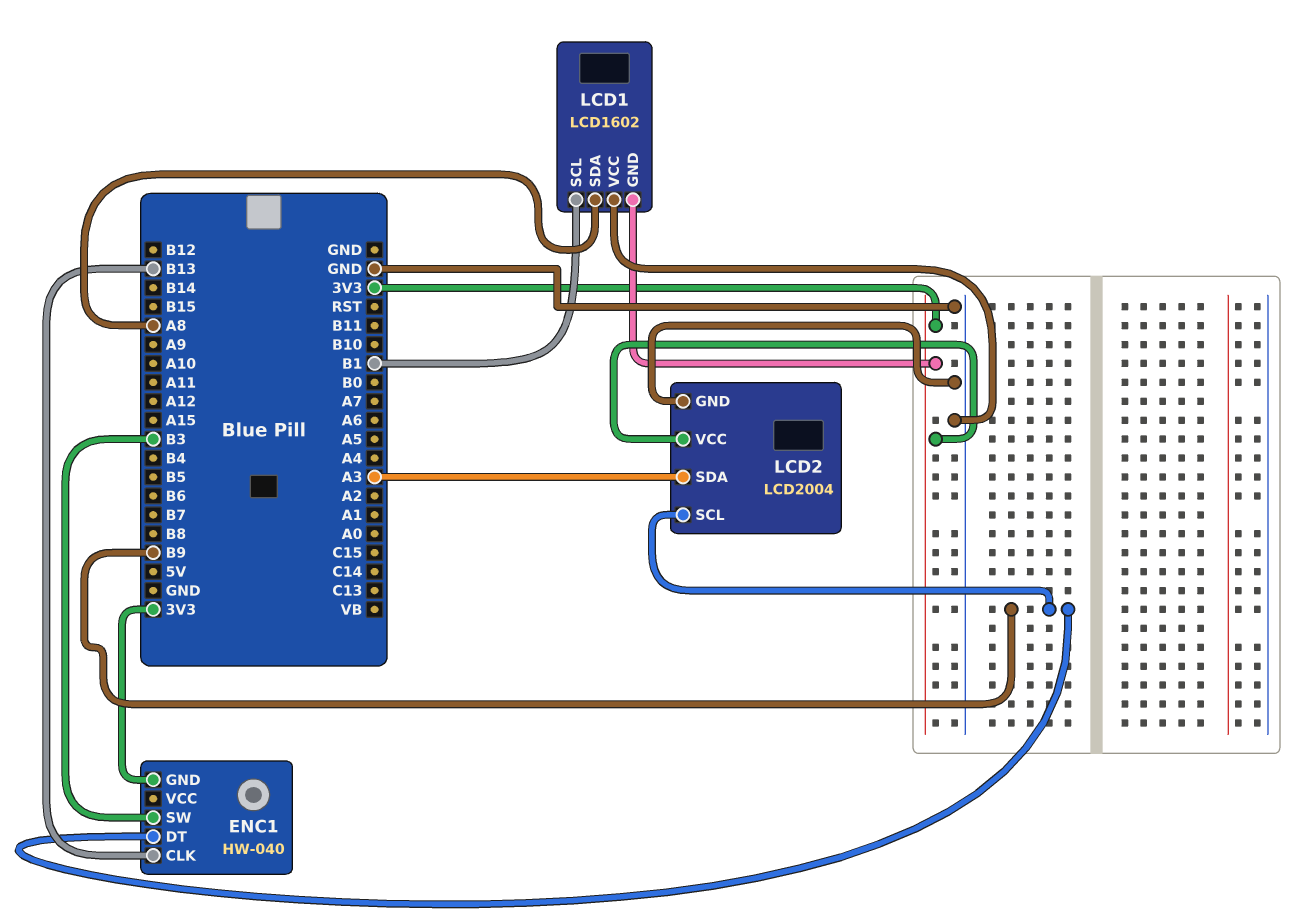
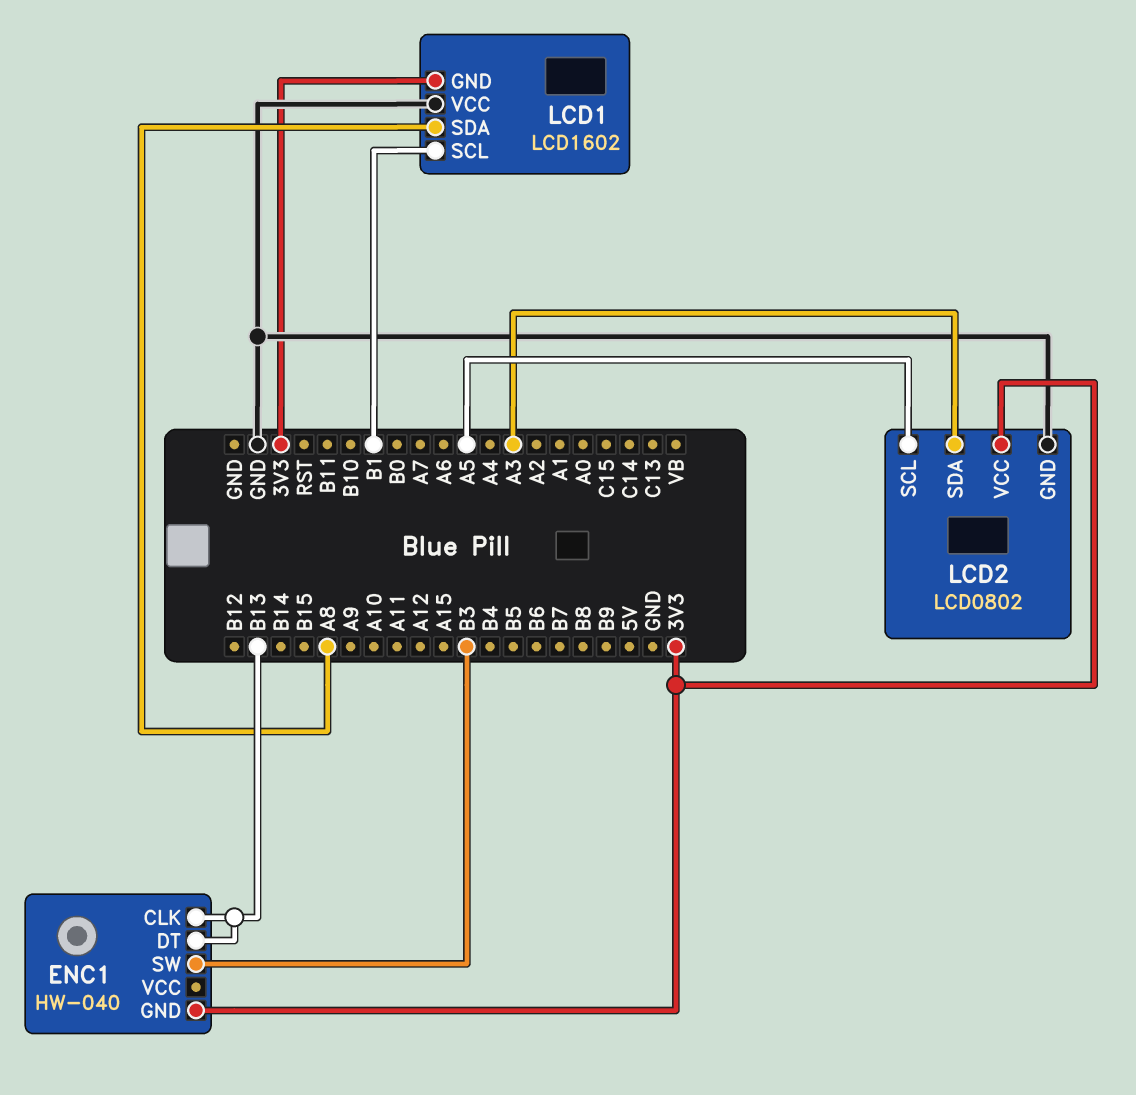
ENC1 pin DT: B9 -> B13
LCD2: LCD2004 -> LCD0802
LCD2 pin SCL: B9 -> A5

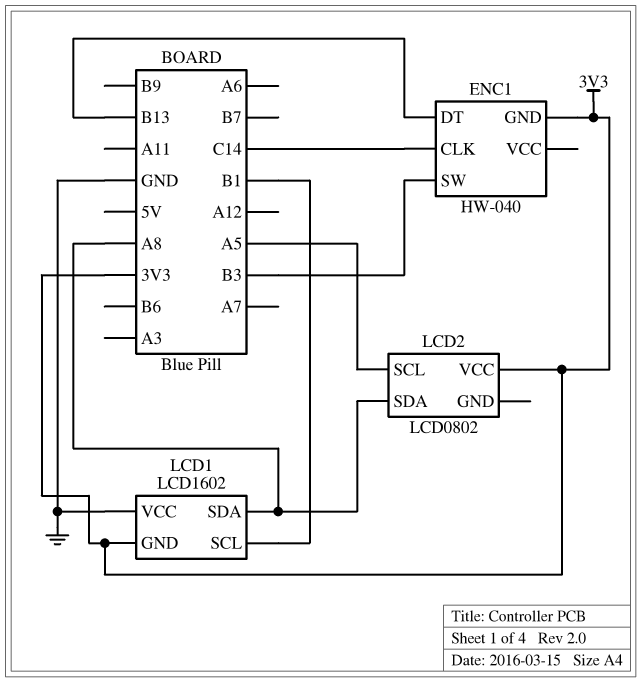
ENC1 pin CLK: B13 -> C14
LCD2 pin GND: GND -> none
LCD2 pin SDA: A3 -> A8

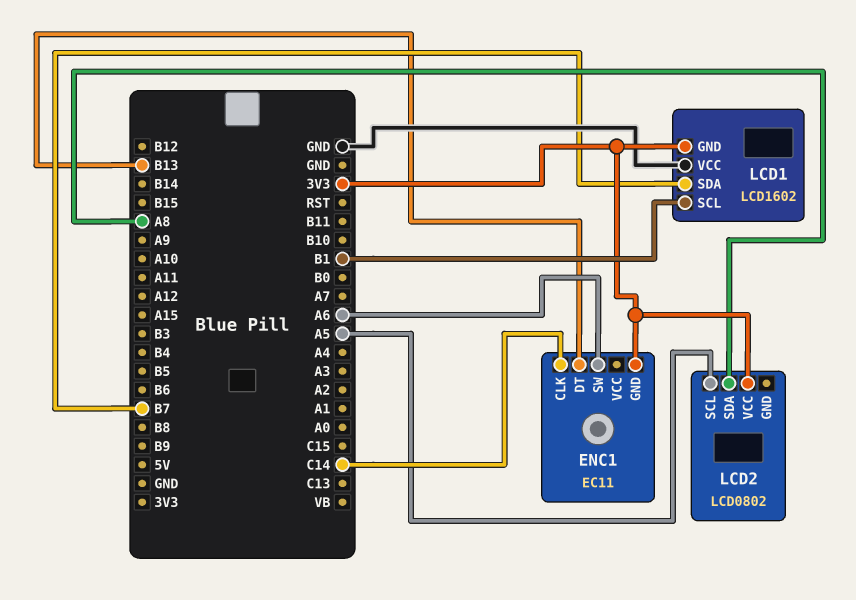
ENC1: HW-040 -> EC11
ENC1 pin SW: B3 -> A6
LCD1 pin SDA: A8 -> B7

